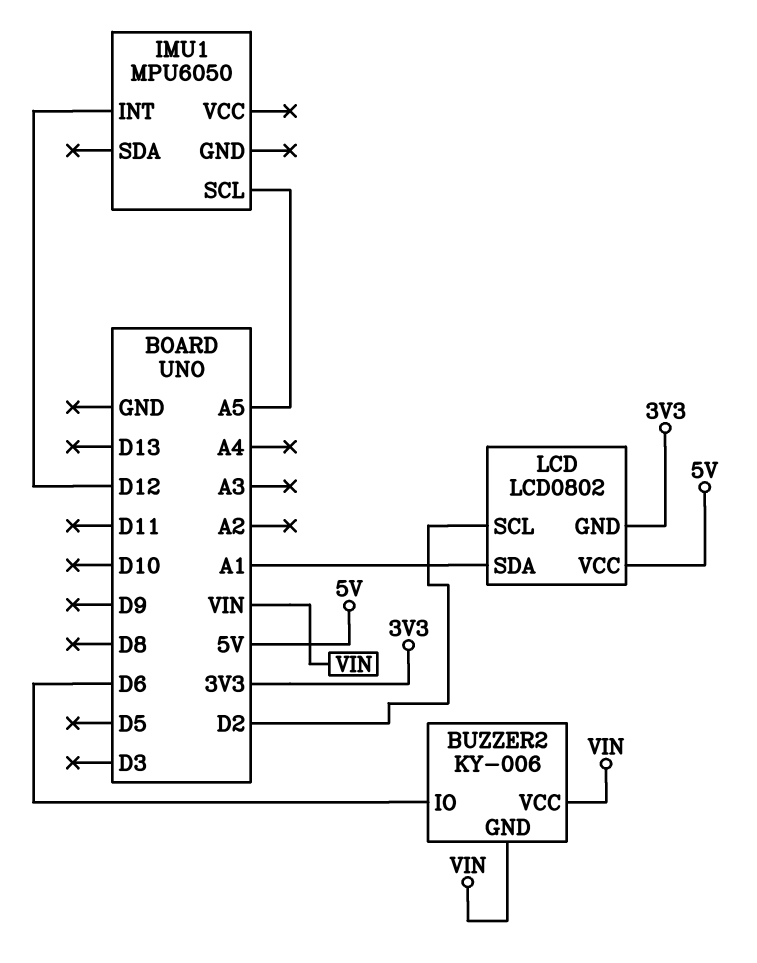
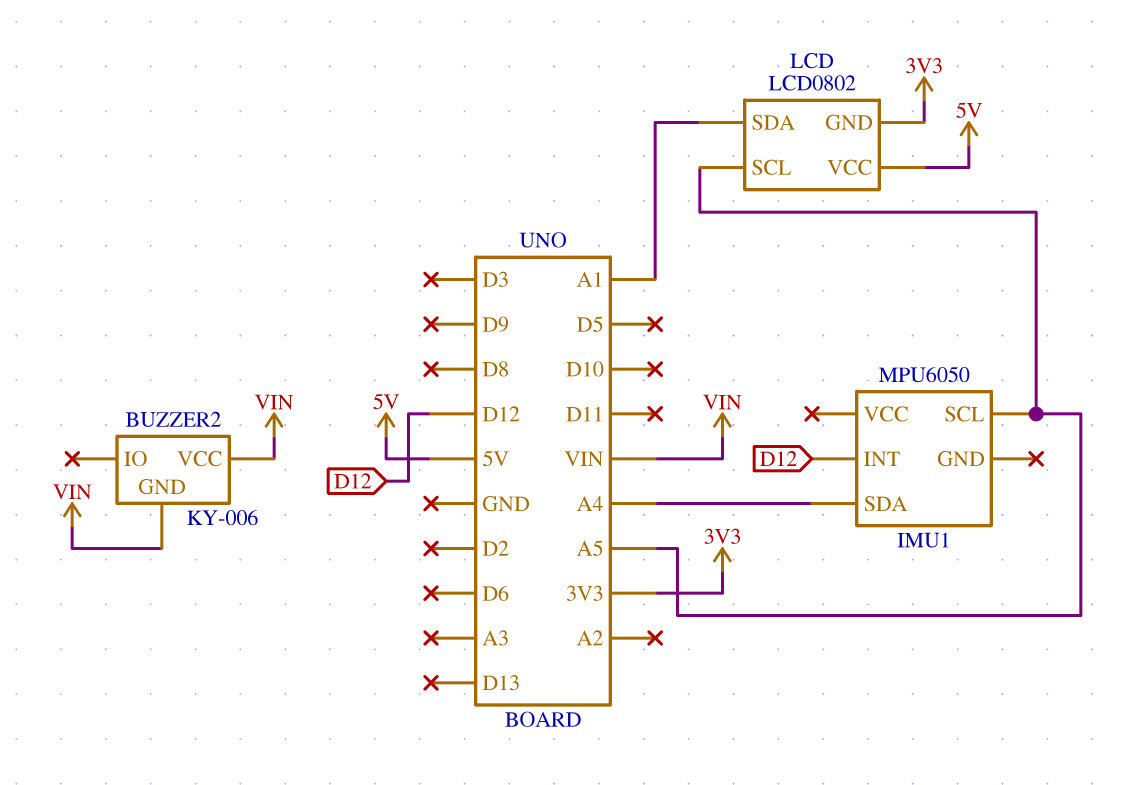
BUZZER2 pin IO: D6 -> none
IMU1 pin SDA: none -> A4
LCD pin SCL: D2 -> A5

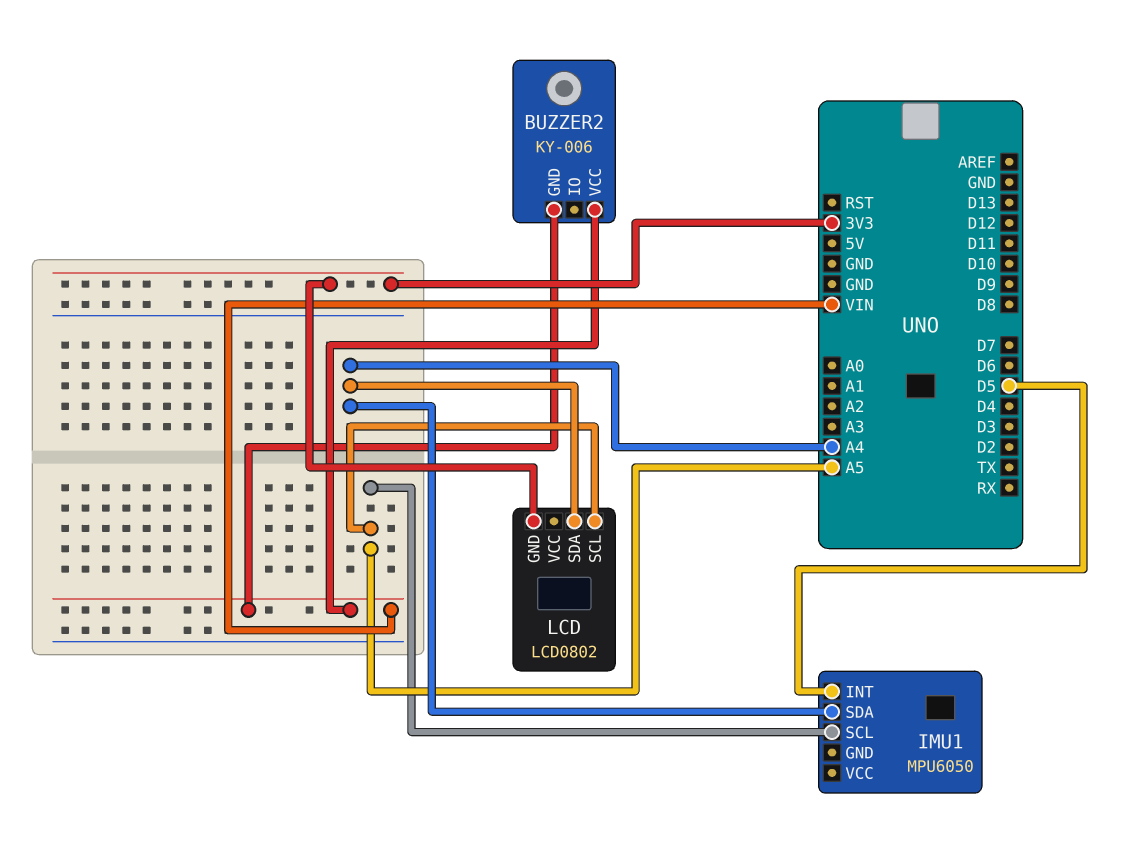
IMU1 pin INT: D12 -> D5
LCD pin SDA: A1 -> A4
LCD pin VCC: 5V -> none

